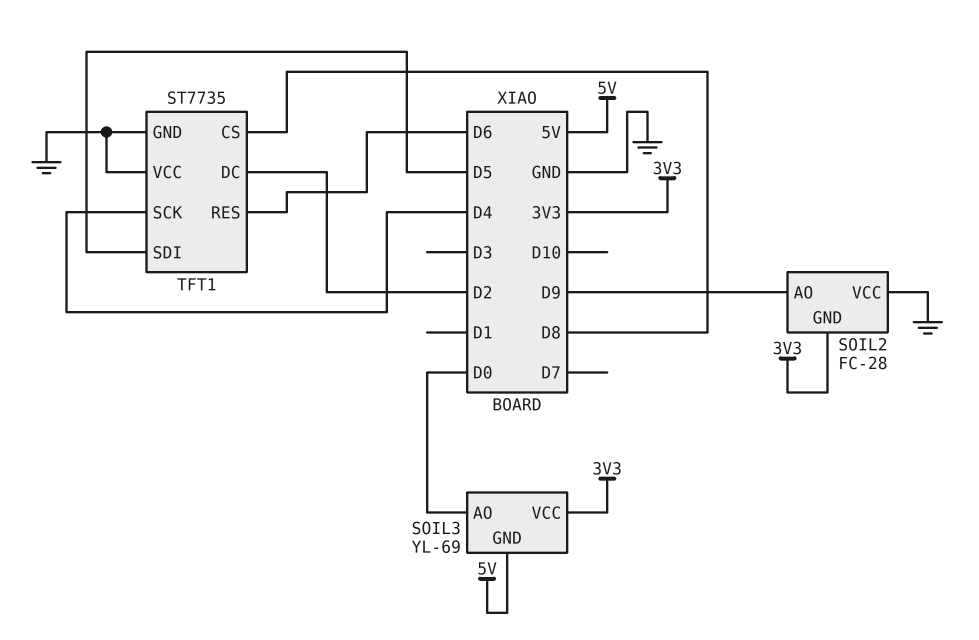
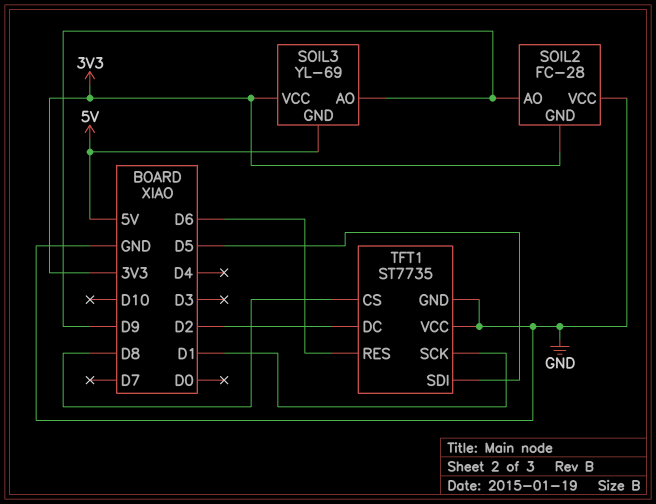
SOIL3 pin AO: D0 -> D9
TFT1 pin SCK: D4 -> D1

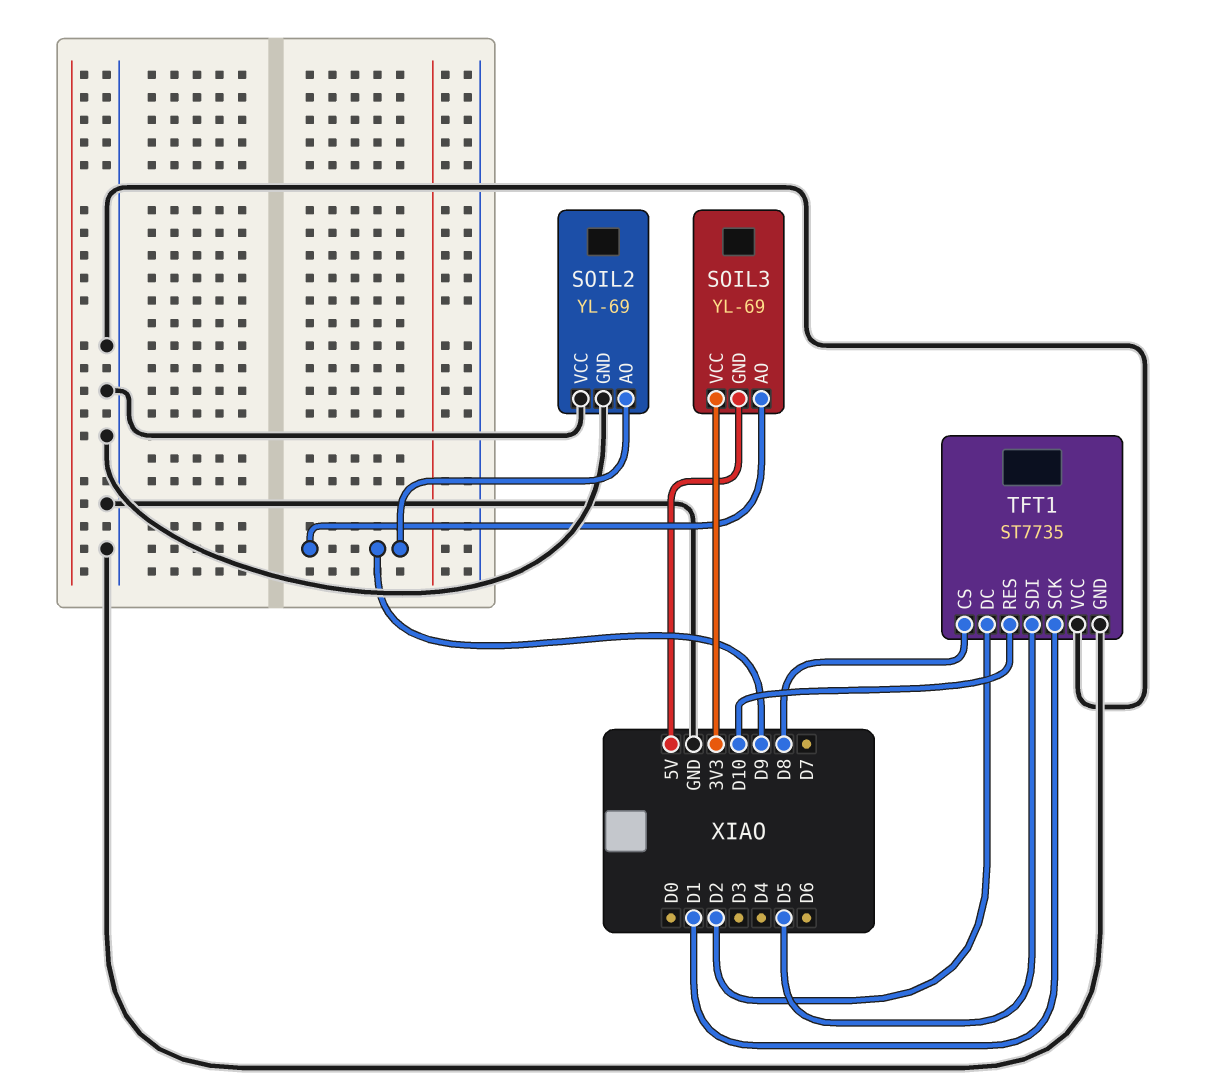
SOIL2: FC-28 -> YL-69
SOIL2 pin GND: 3V3 -> GND
TFT1 pin RES: D6 -> D10

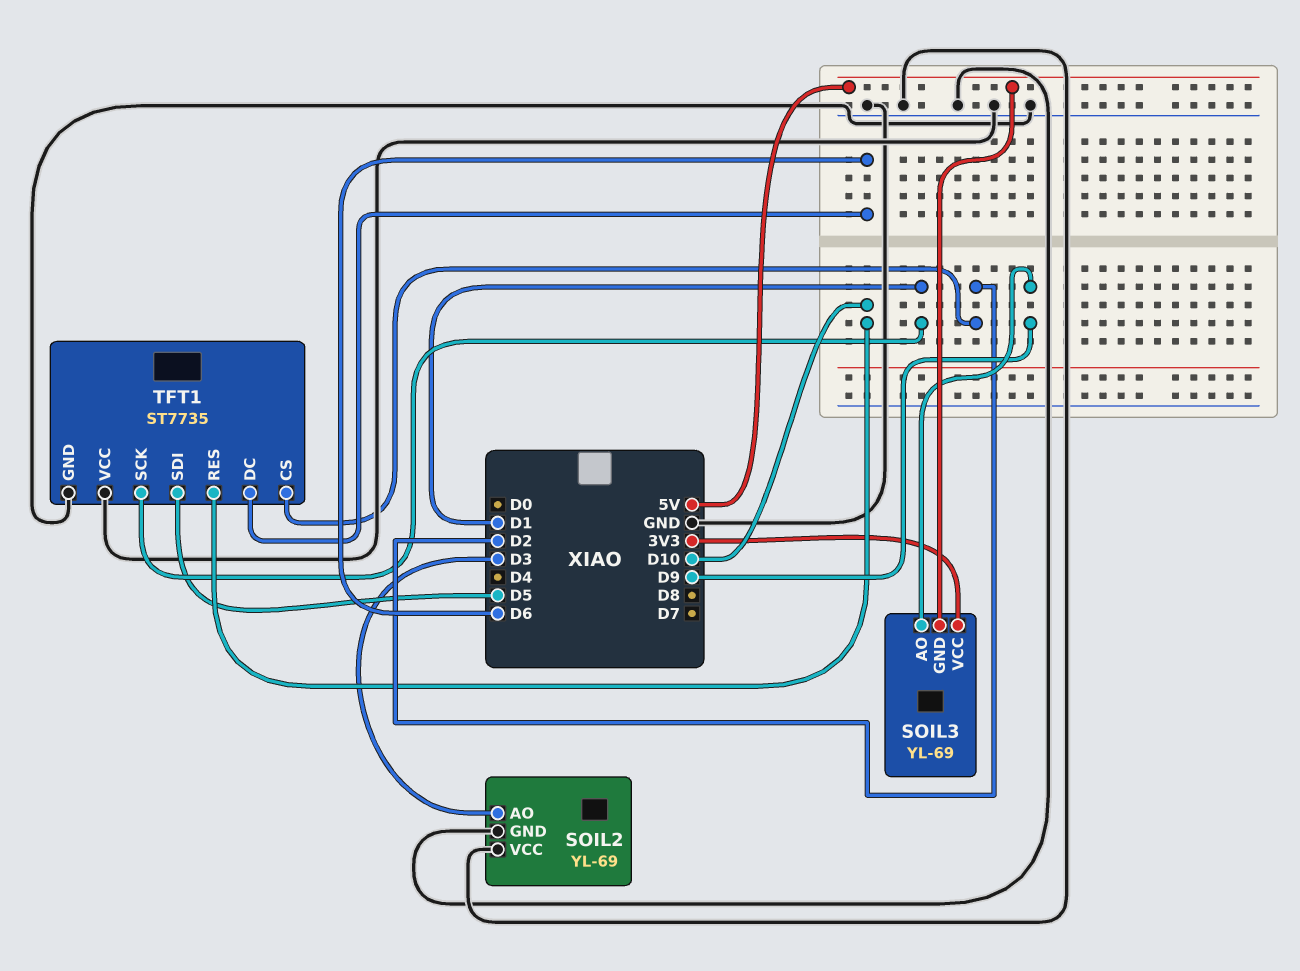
SOIL2 pin AO: D9 -> D3
TFT1 pin CS: D8 -> D2
TFT1 pin DC: D2 -> D6

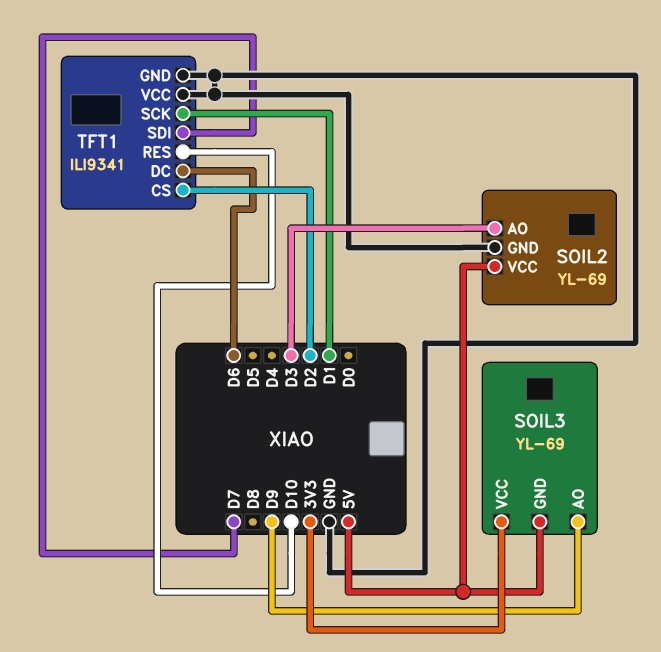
SOIL2 pin VCC: GND -> 5V
TFT1: ST7735 -> ILI9341
TFT1 pin SDI: D5 -> D7

